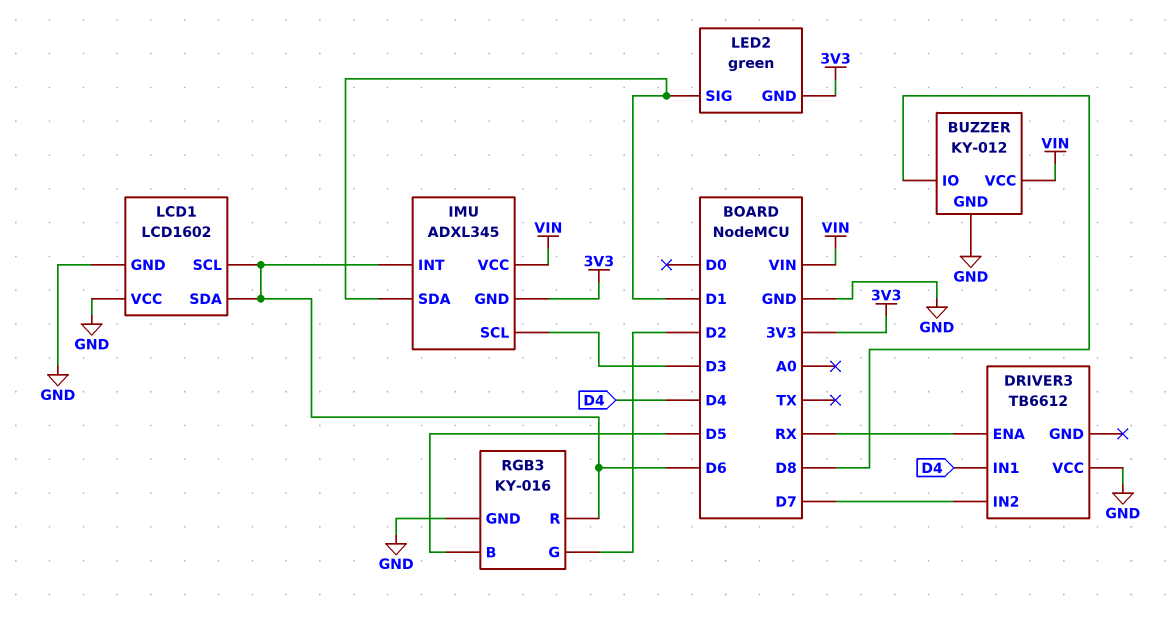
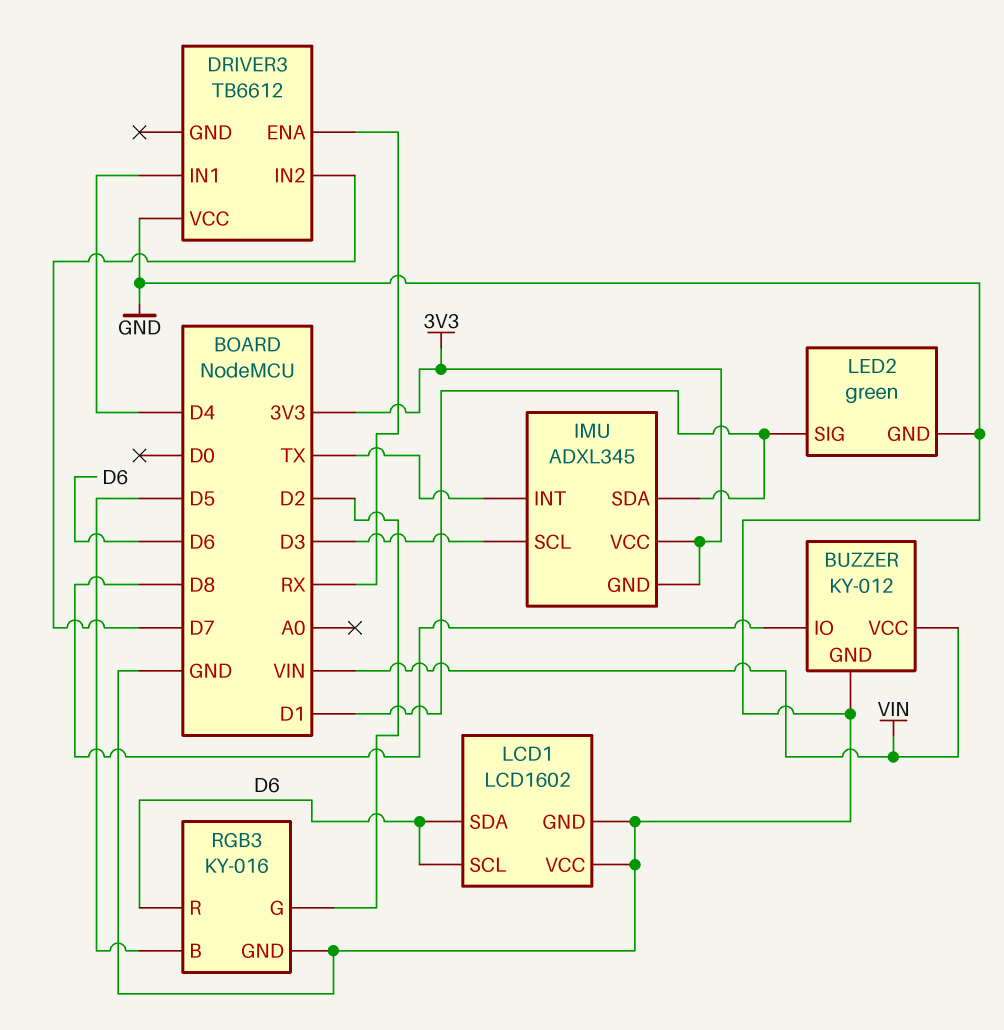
IMU pin INT: D6 -> TX
IMU pin VCC: VIN -> 3V3
LED2 pin GND: 3V3 -> GND

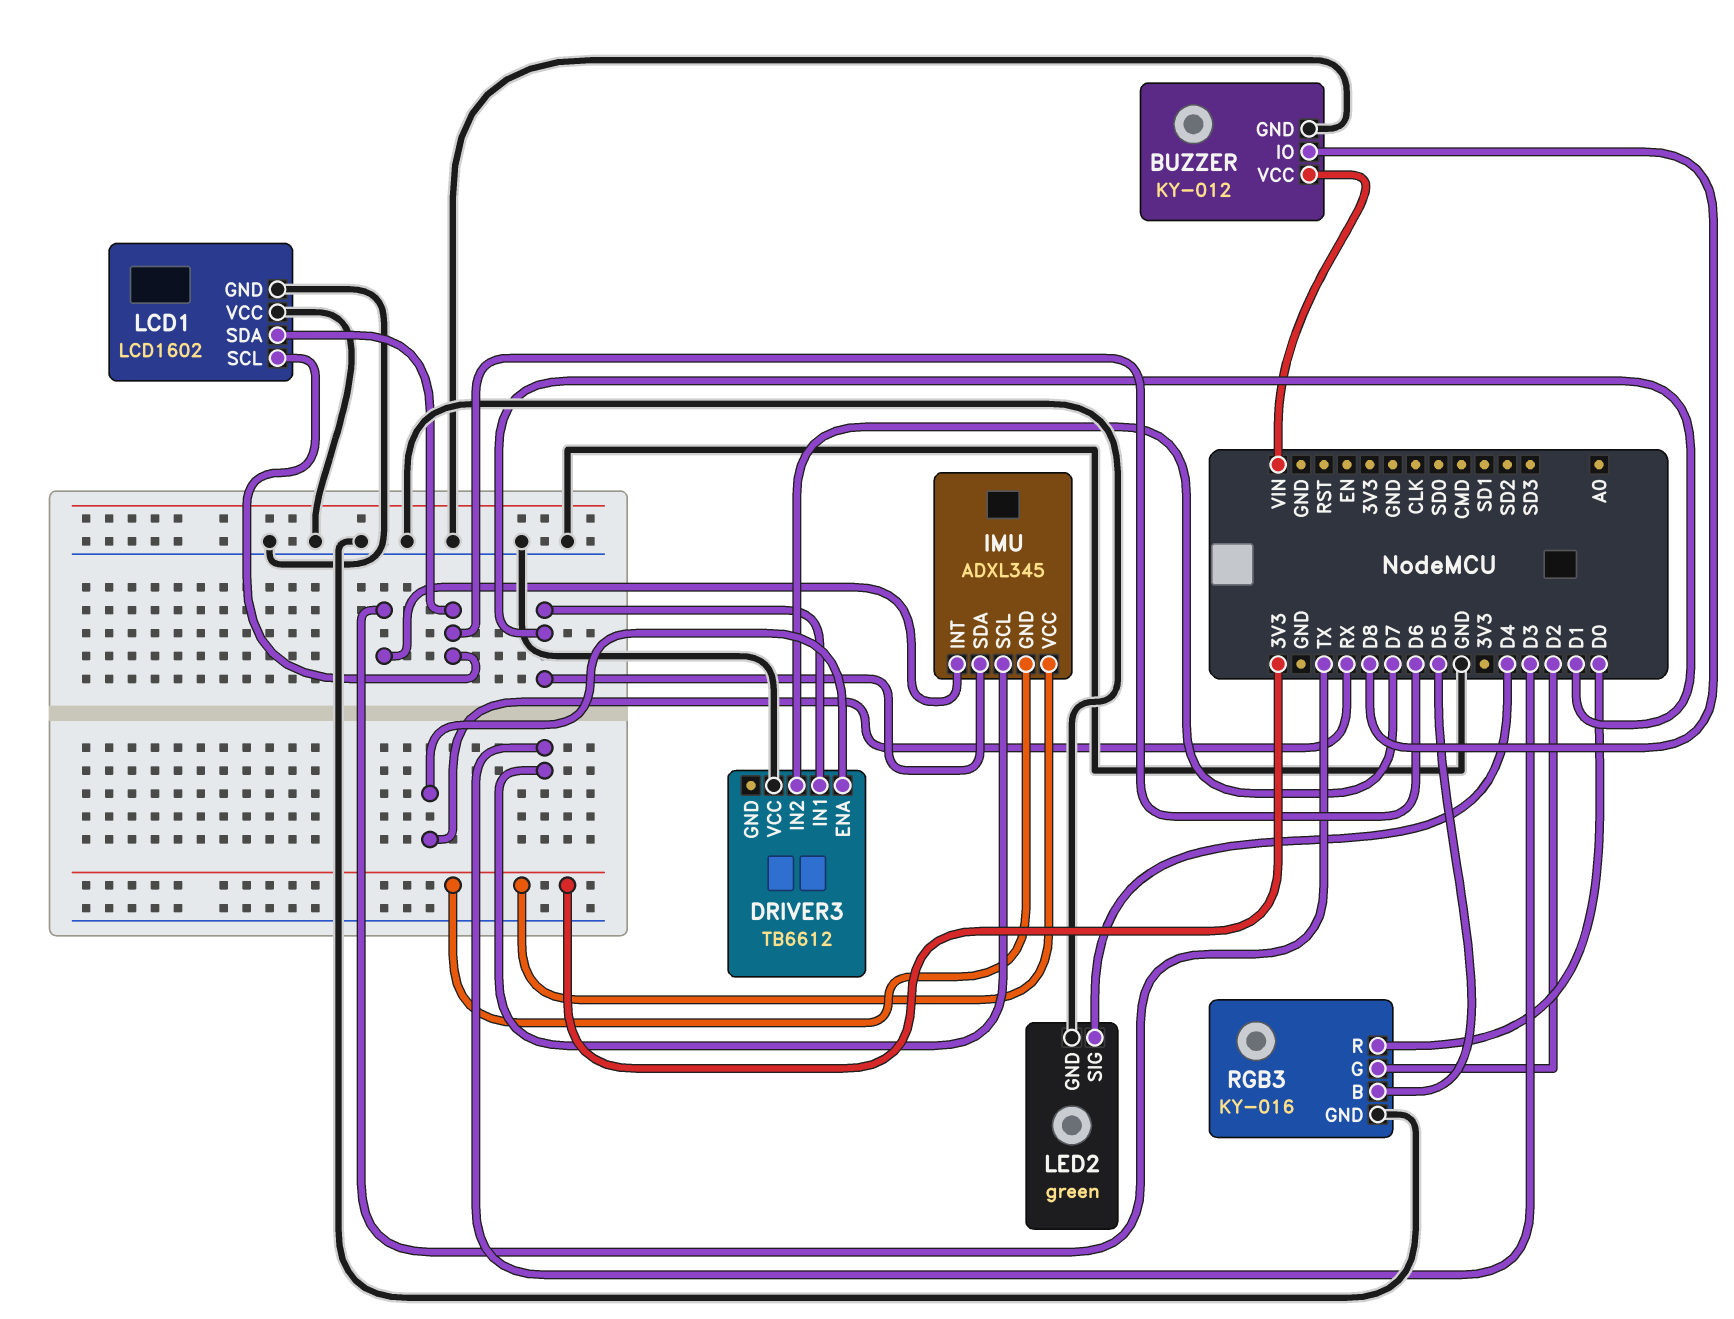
DRIVER3 pin IN1: D4 -> D1
LED2 pin SIG: D1 -> D4
RGB3 pin R: D6 -> D0

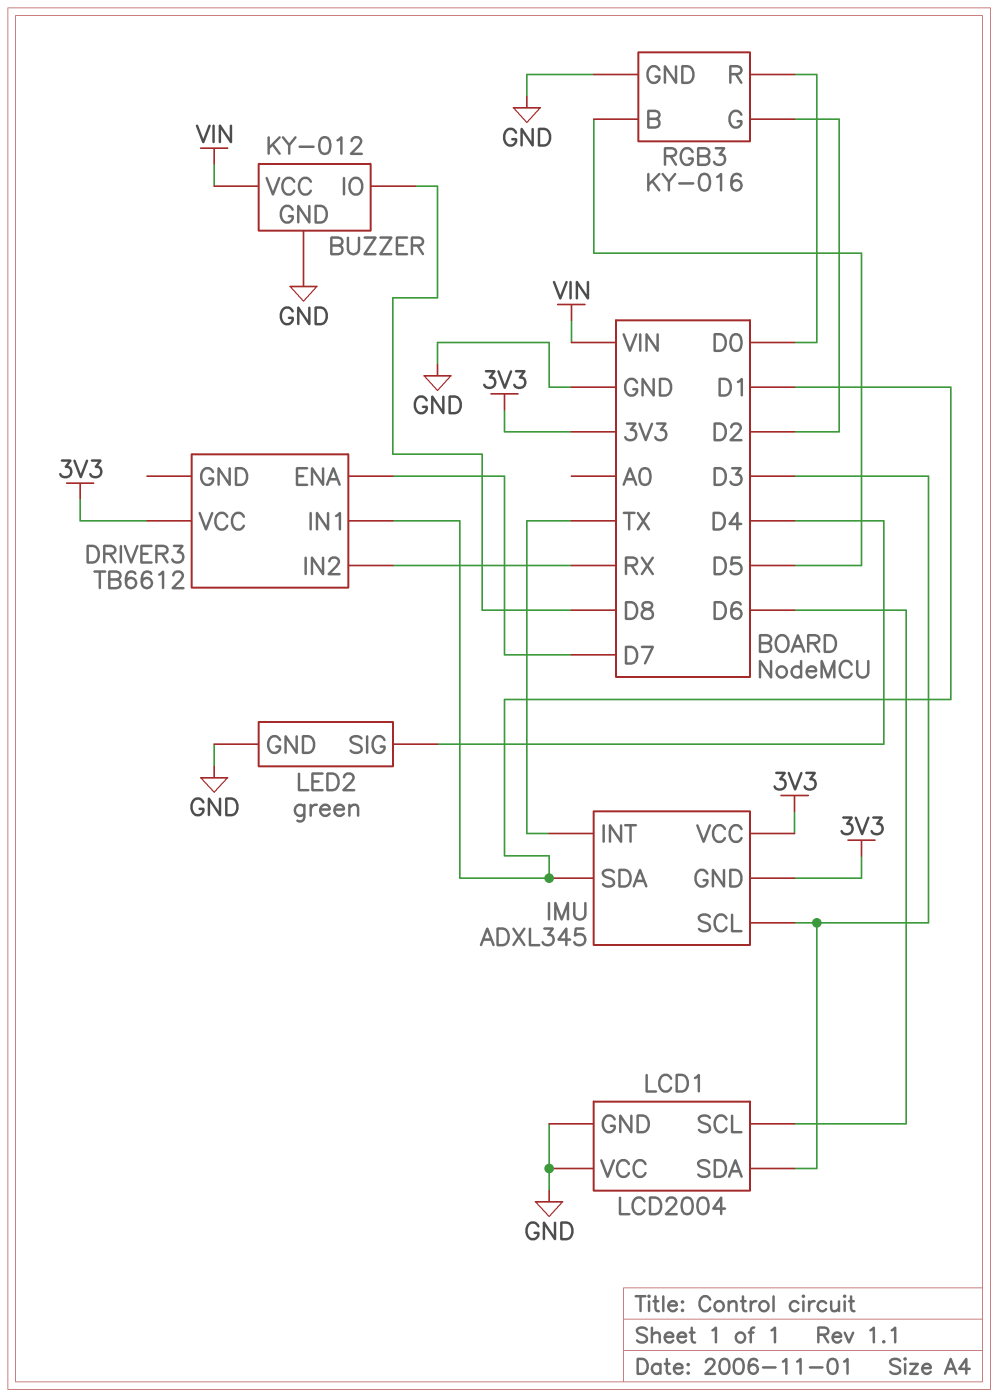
DRIVER3 pin ENA: RX -> D7
DRIVER3 pin IN2: D7 -> RX
DRIVER3 pin VCC: GND -> 3V3
LCD1: LCD1602 -> LCD2004
LCD1 pin SDA: D6 -> D3

